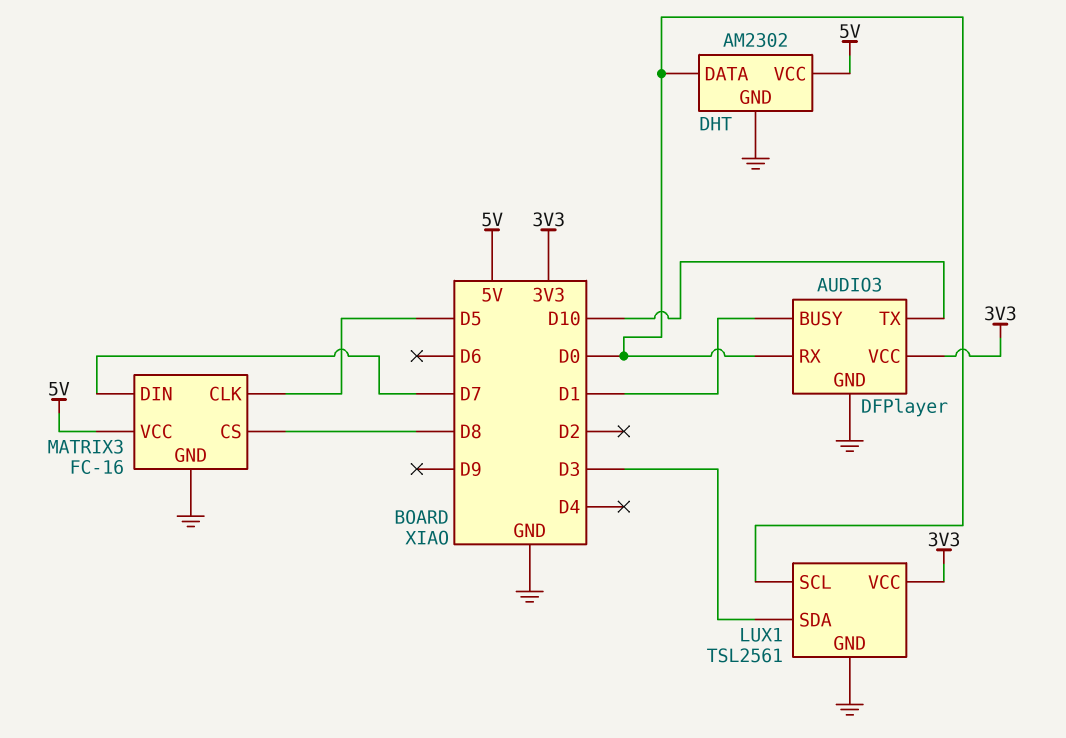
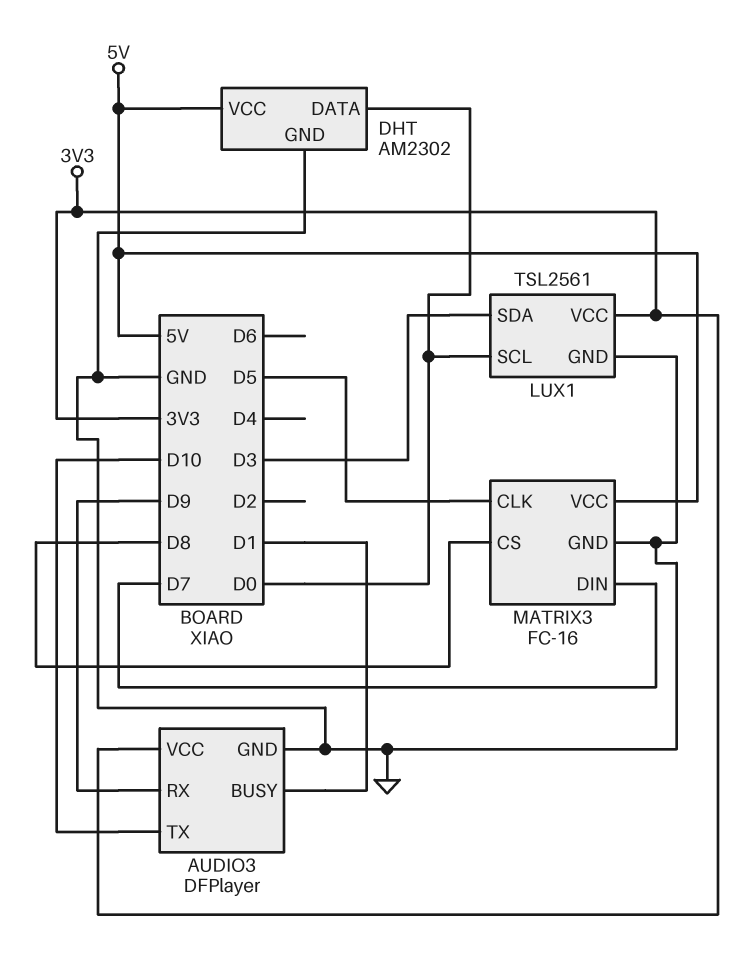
AUDIO3 pin RX: D0 -> D9

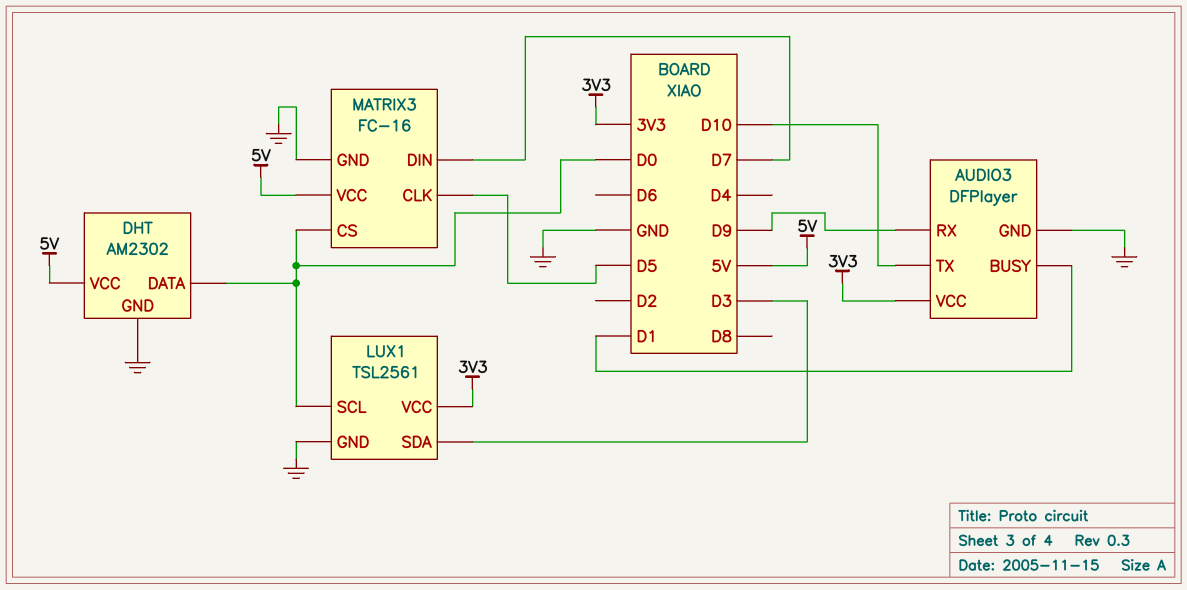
MATRIX3 pin CS: D8 -> D0

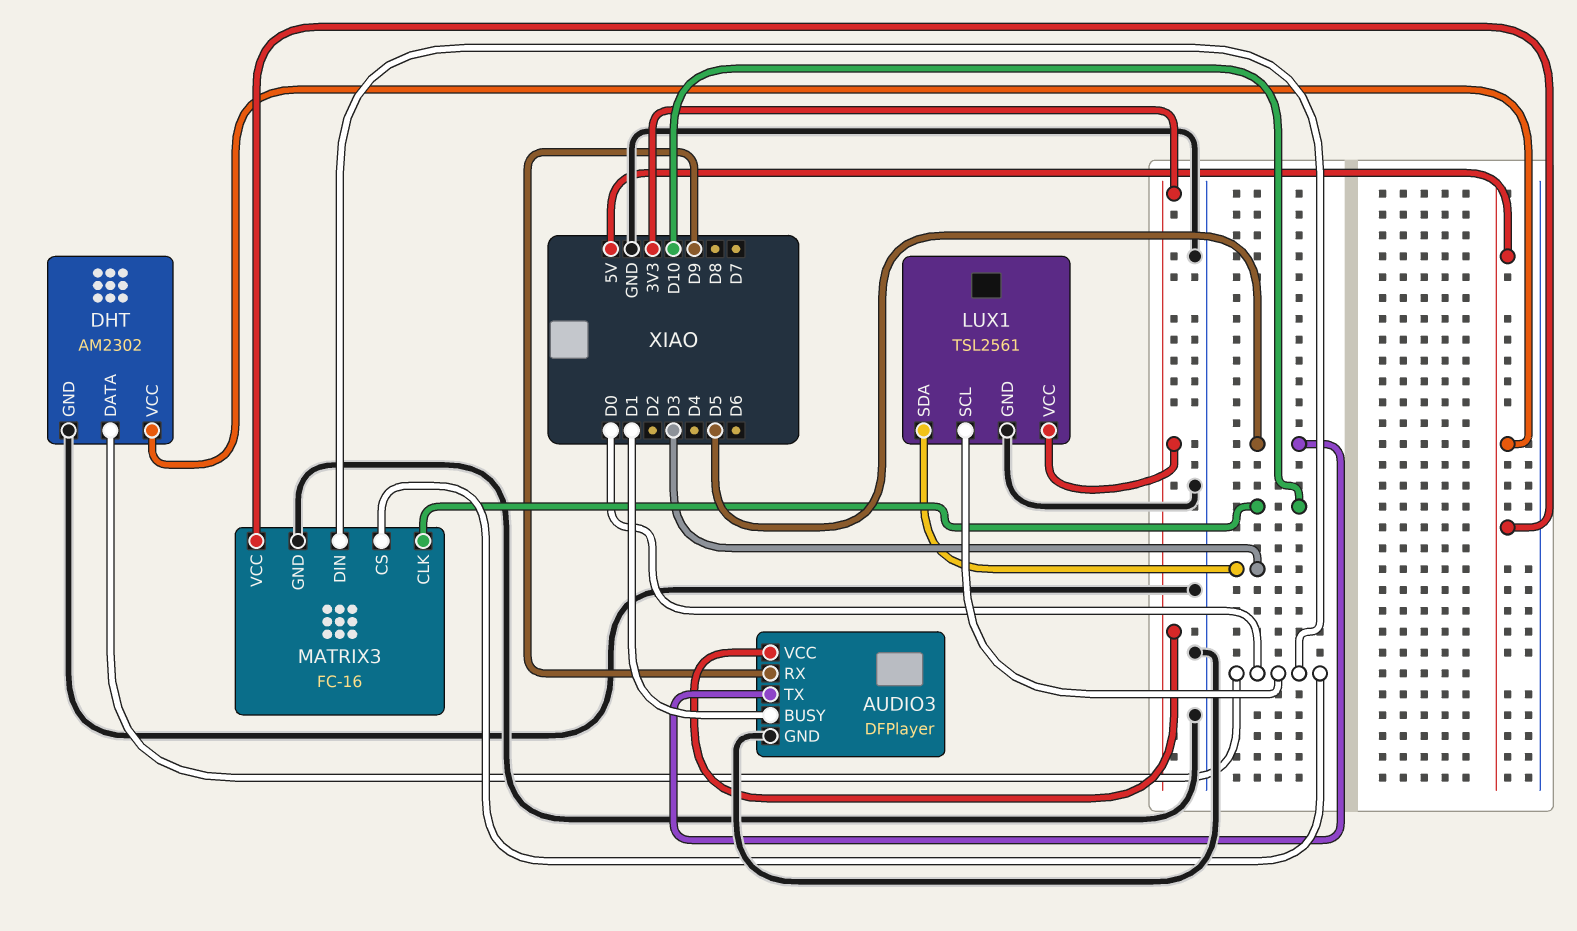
AUDIO3 pin TX: D10 -> D5
MATRIX3 pin CLK: D5 -> D10
MATRIX3 pin DIN: D7 -> D0

